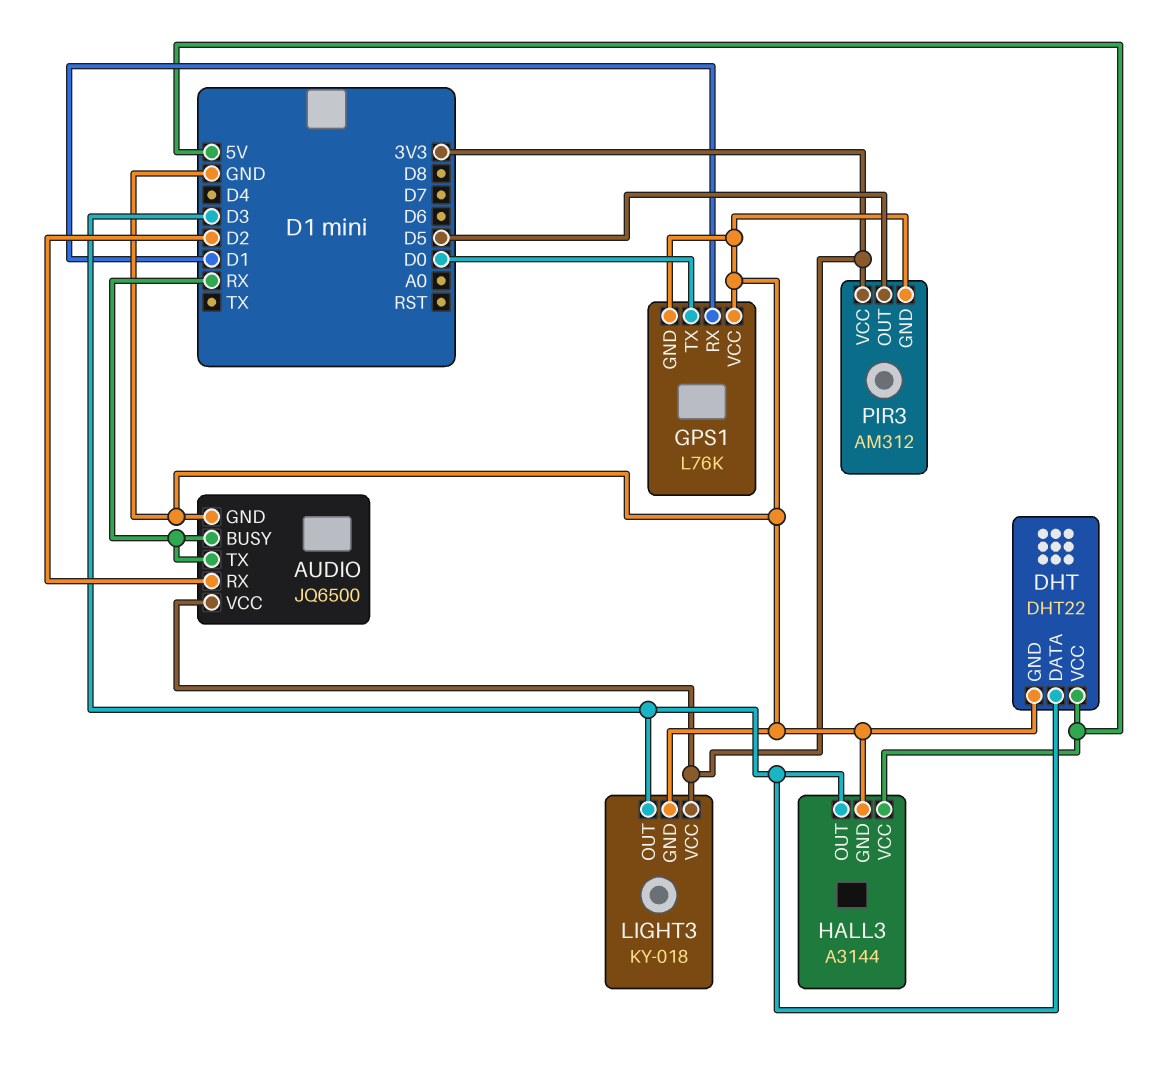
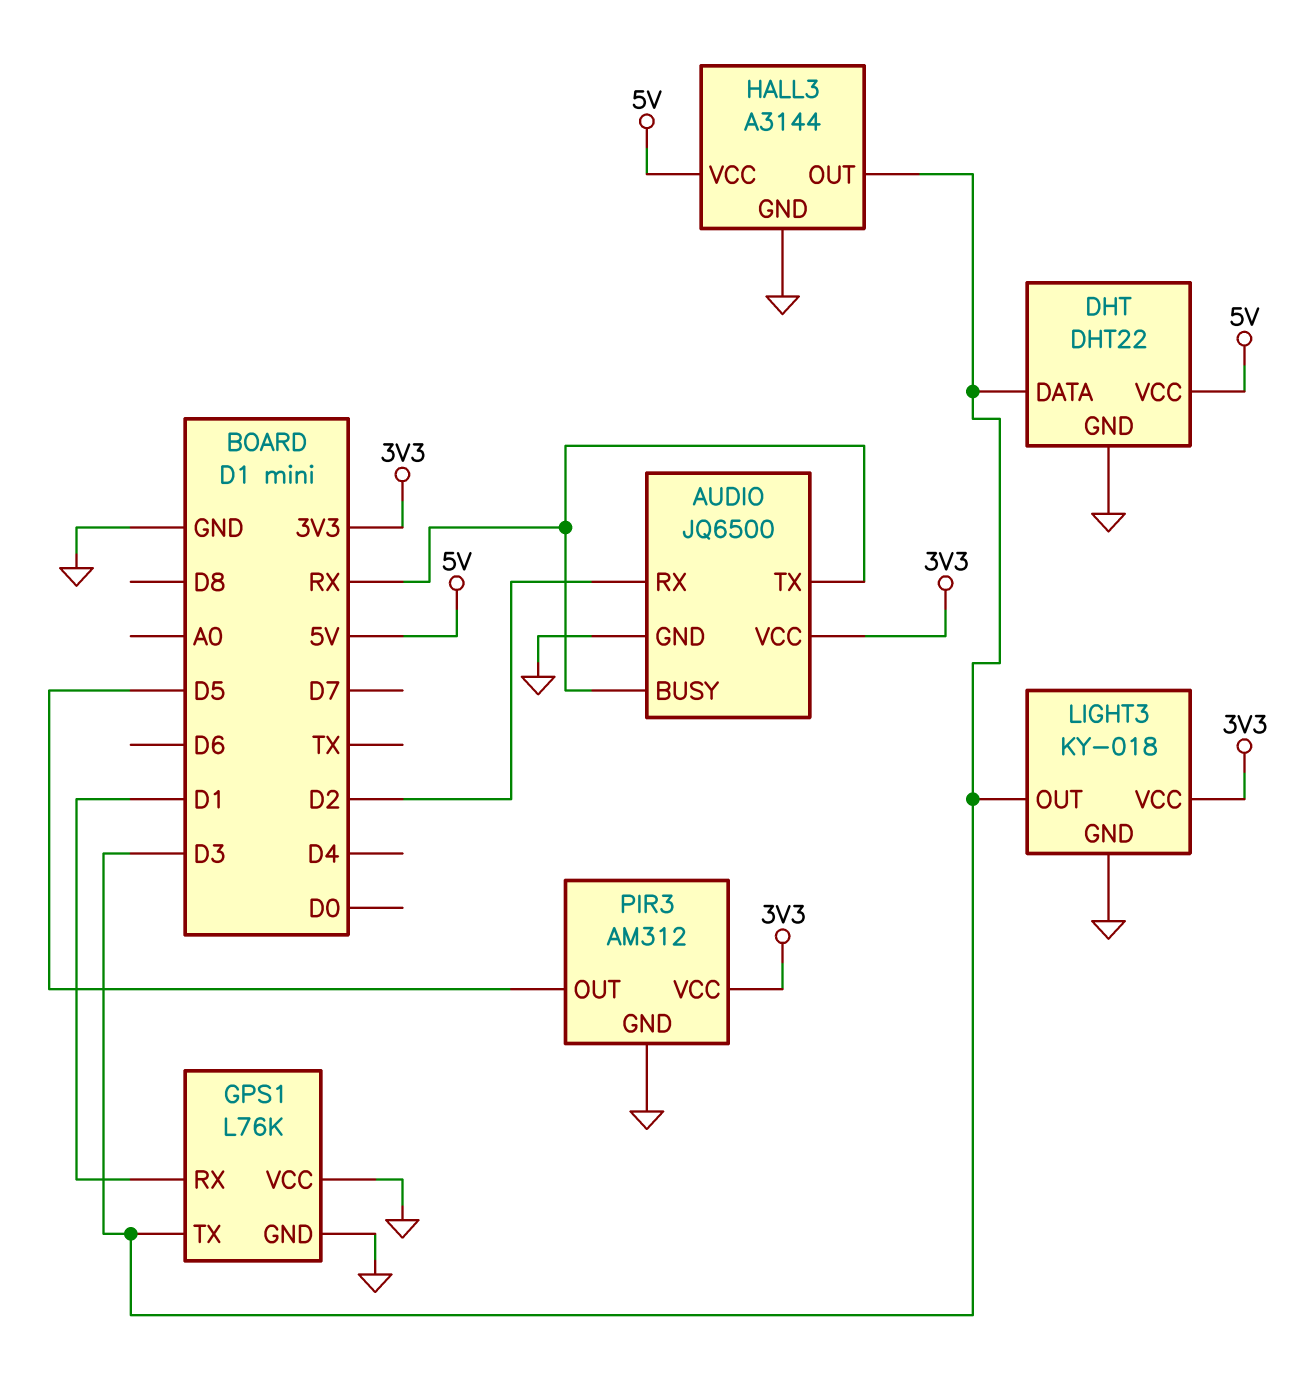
GPS1 pin TX: D0 -> D3

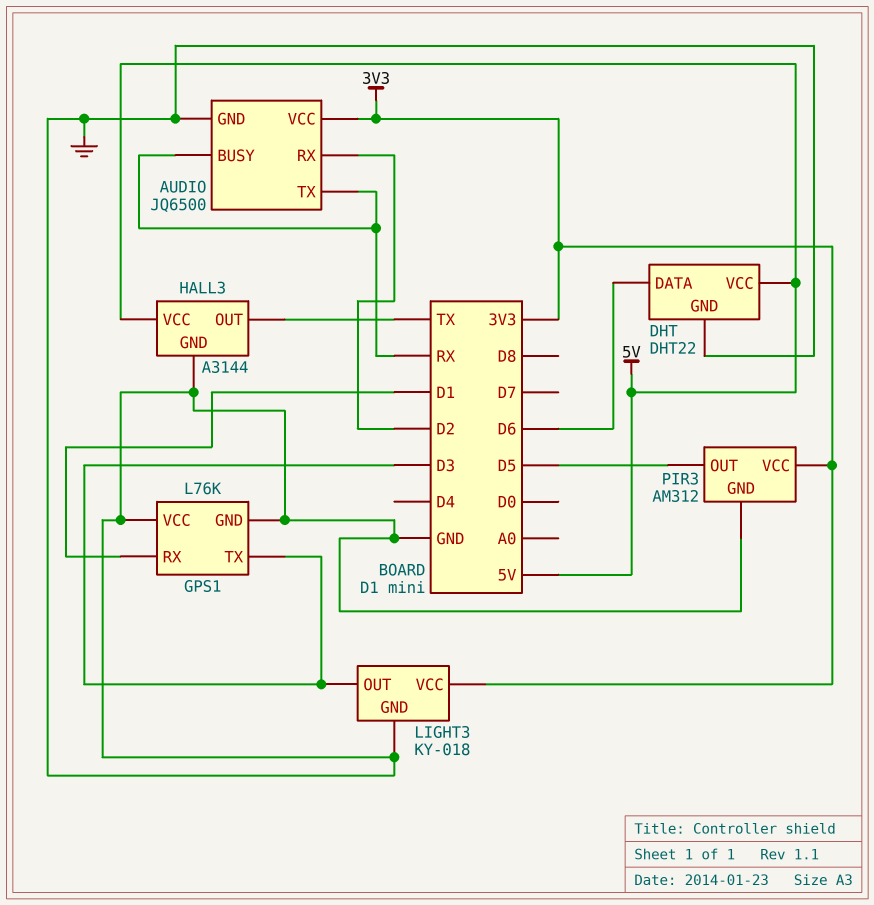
DHT pin DATA: D3 -> D6
HALL3 pin OUT: D3 -> TX

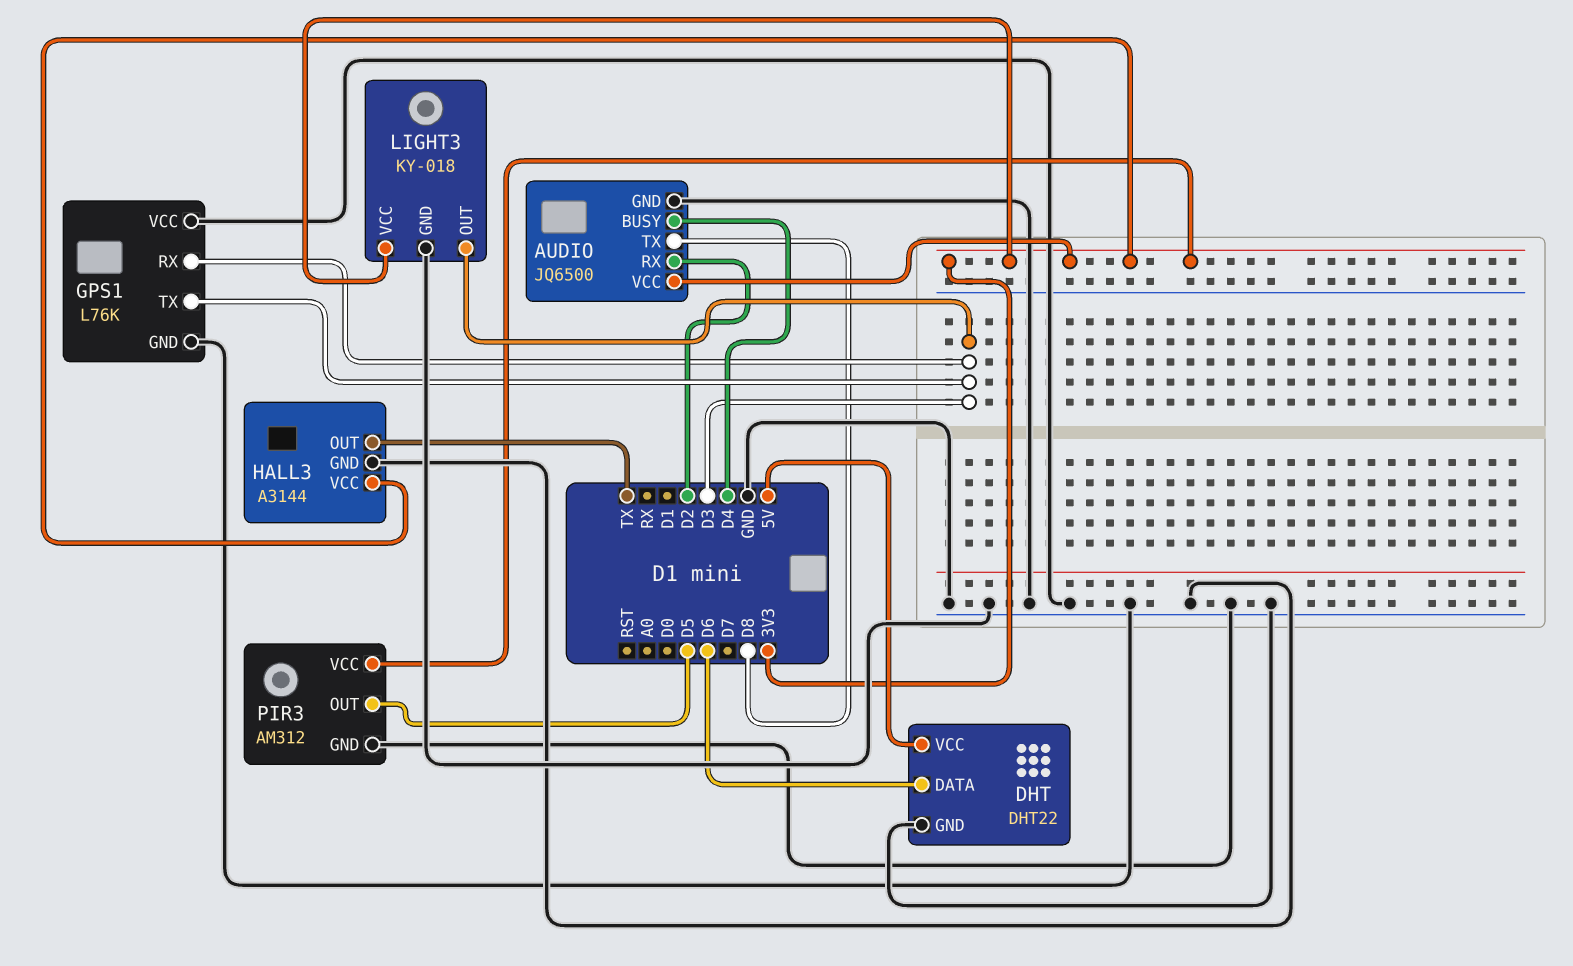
AUDIO pin BUSY: RX -> D4
AUDIO pin TX: RX -> D8
GPS1 pin RX: D1 -> D3
HALL3 pin VCC: 5V -> 3V3

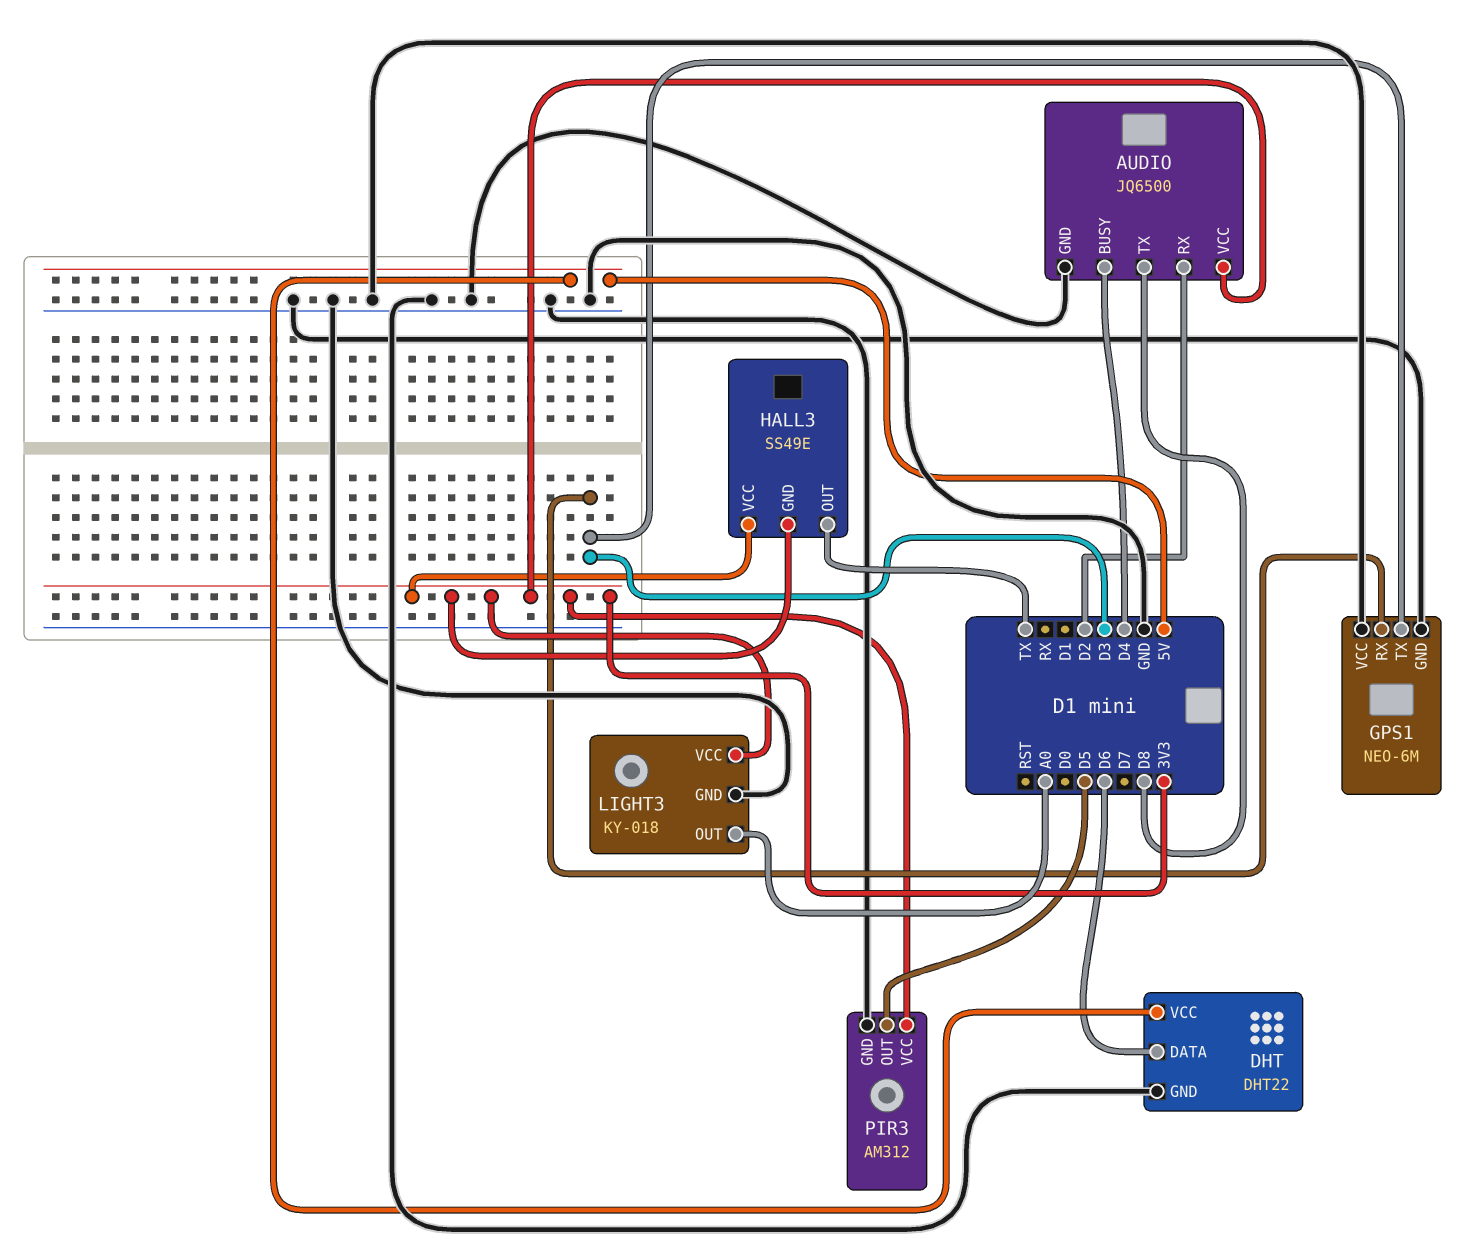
GPS1: L76K -> NEO-6M
HALL3: A3144 -> SS49E
HALL3 pin GND: GND -> 3V3
LIGHT3 pin OUT: D3 -> A0

